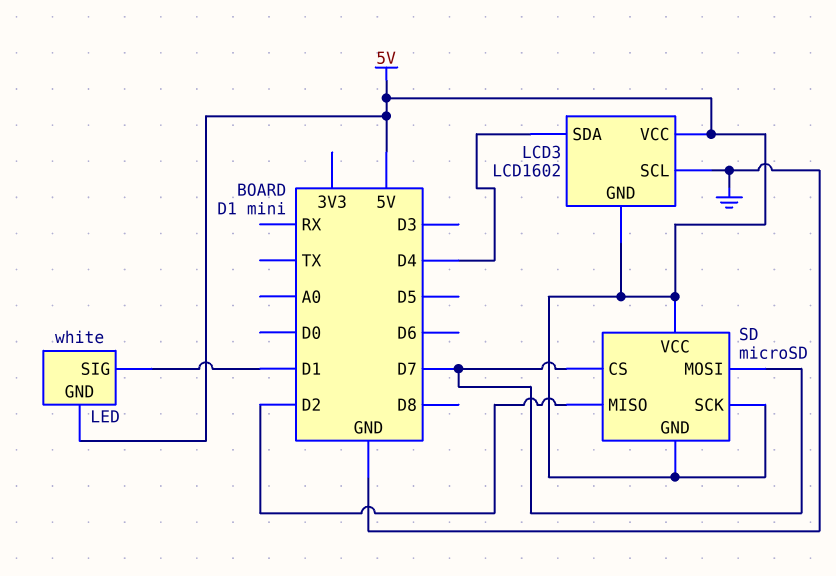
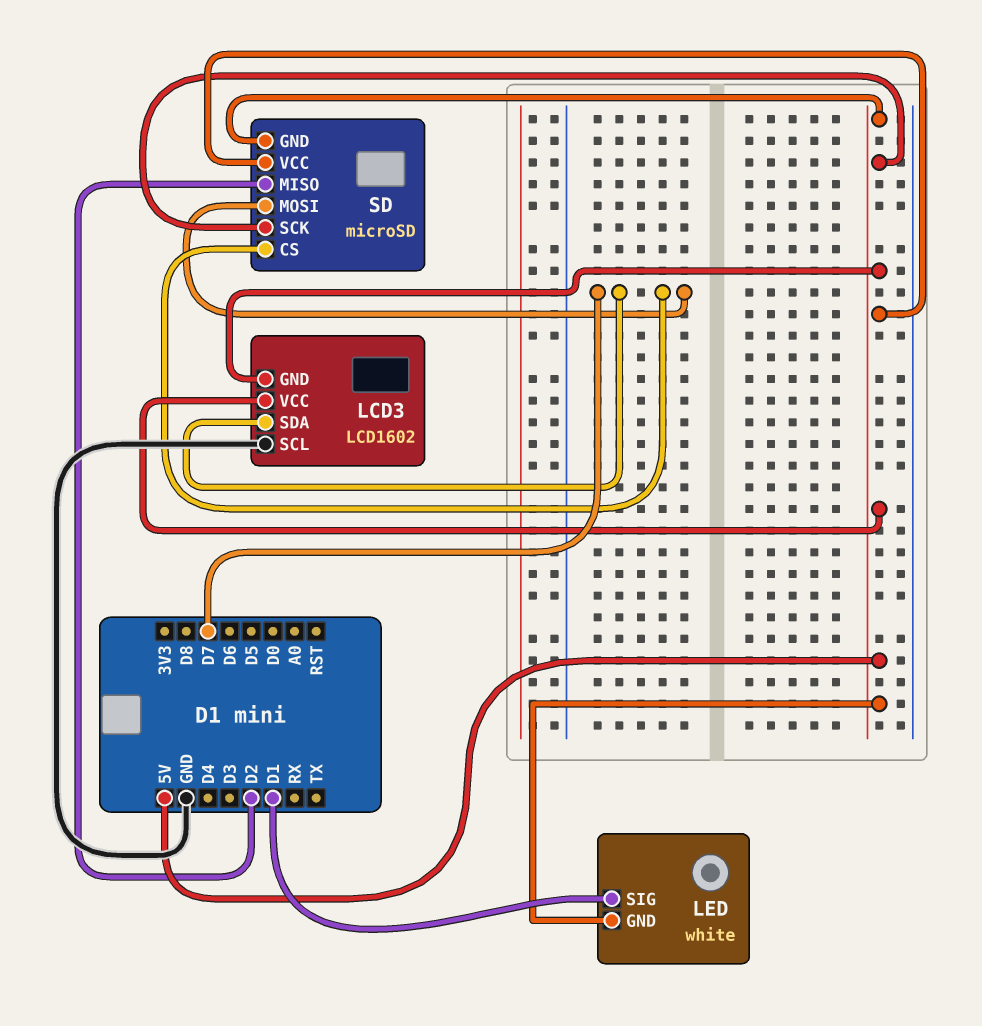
LCD3 pin SDA: D4 -> D7

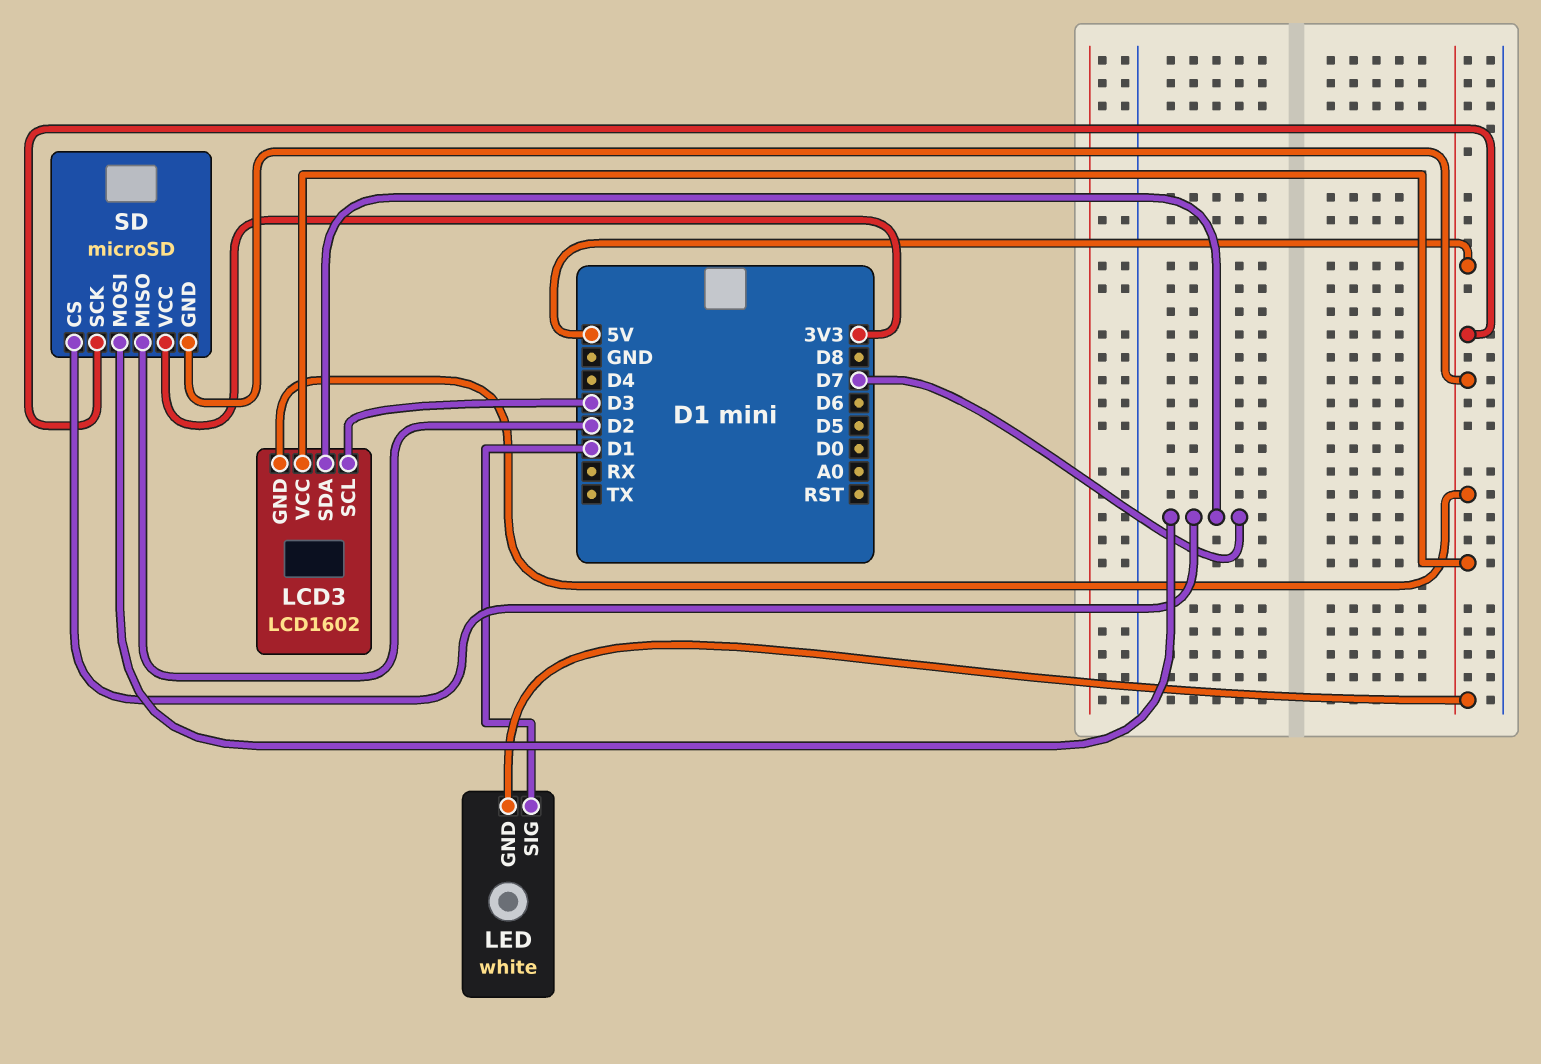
LCD3 pin SCL: GND -> D3
SD pin VCC: 5V -> 3V3

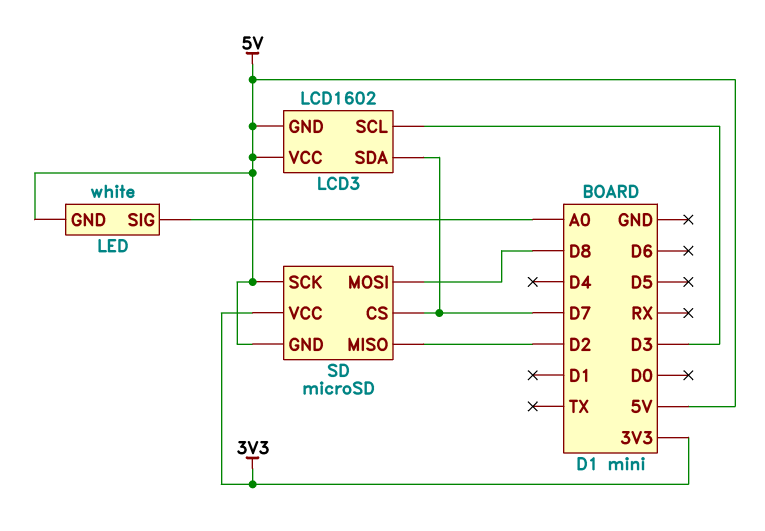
LED pin SIG: D1 -> A0
SD pin MOSI: D7 -> D8

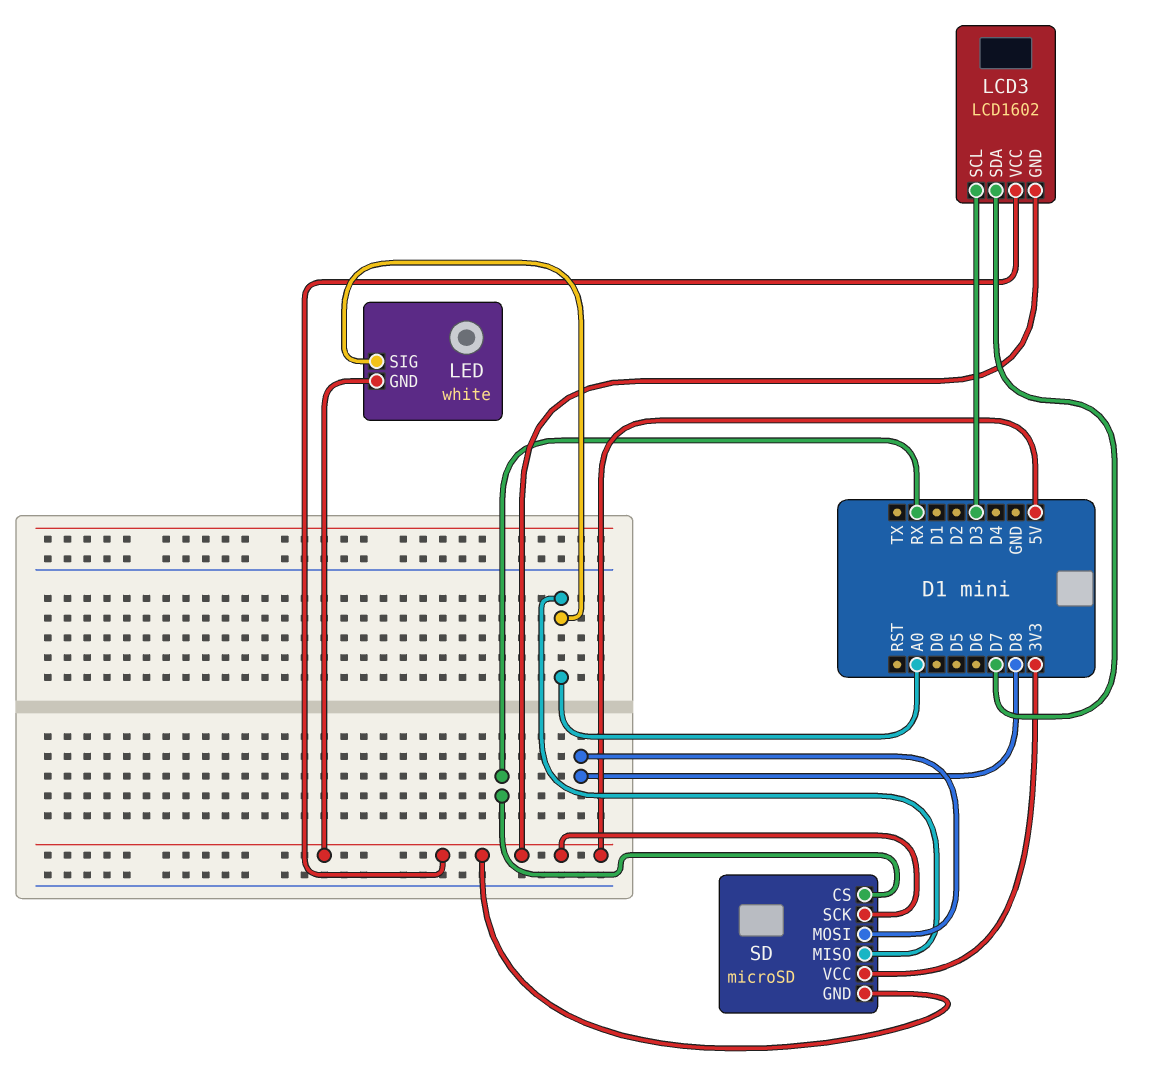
SD pin CS: D7 -> RX
SD pin MISO: D2 -> A0

